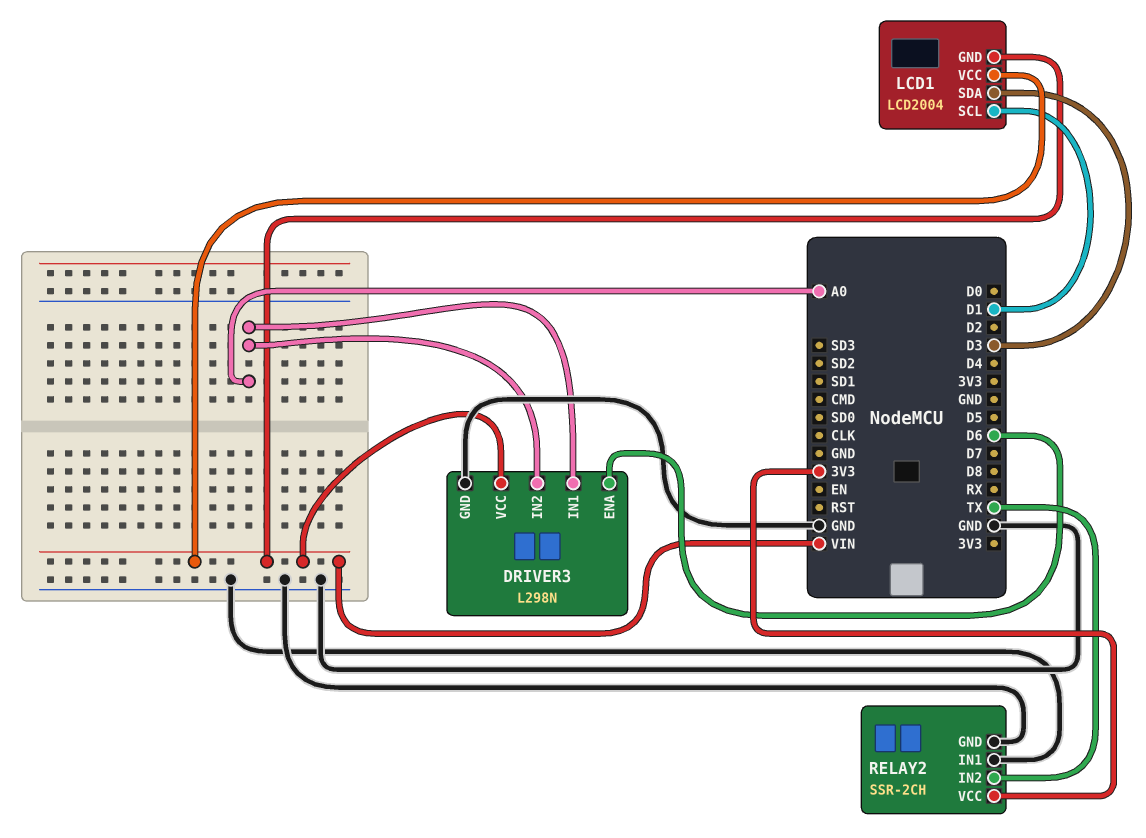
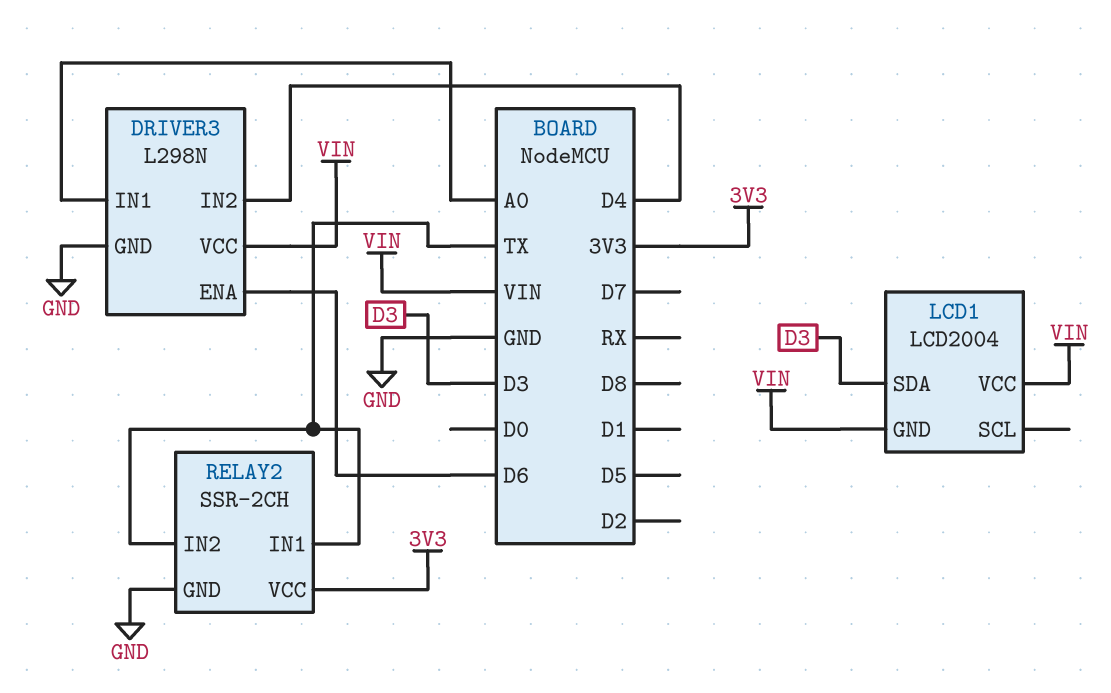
DRIVER3 pin IN2: A0 -> D4
LCD1 pin SCL: D1 -> none
RELAY2 pin IN1: GND -> TX

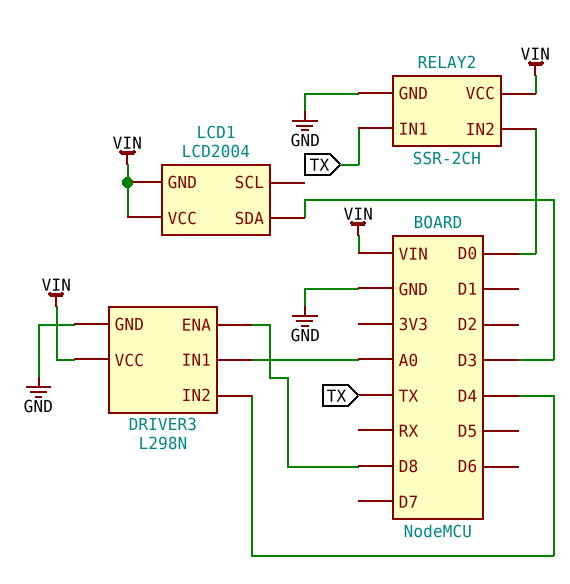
DRIVER3 pin ENA: D6 -> D8
RELAY2 pin IN2: TX -> D0
RELAY2 pin VCC: 3V3 -> VIN

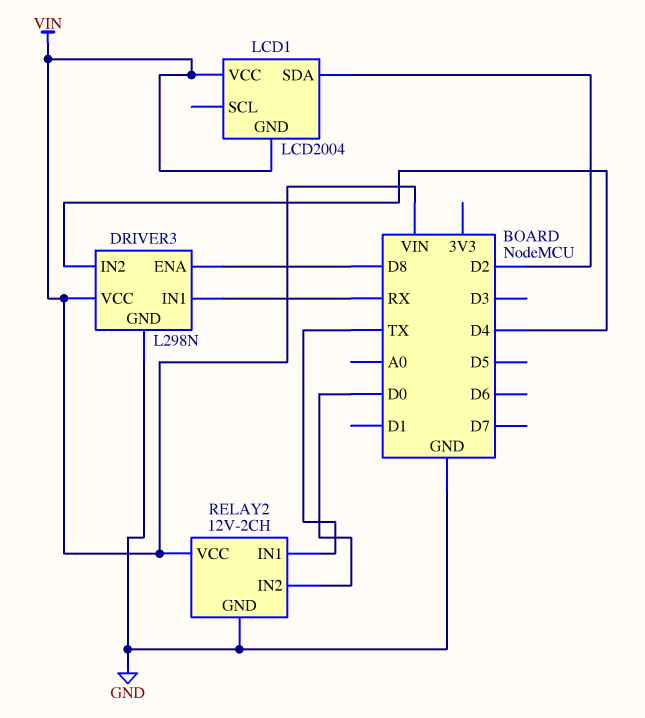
DRIVER3 pin IN1: A0 -> RX
LCD1 pin SDA: D3 -> D2
RELAY2: SSR-2CH -> 12V-2CH

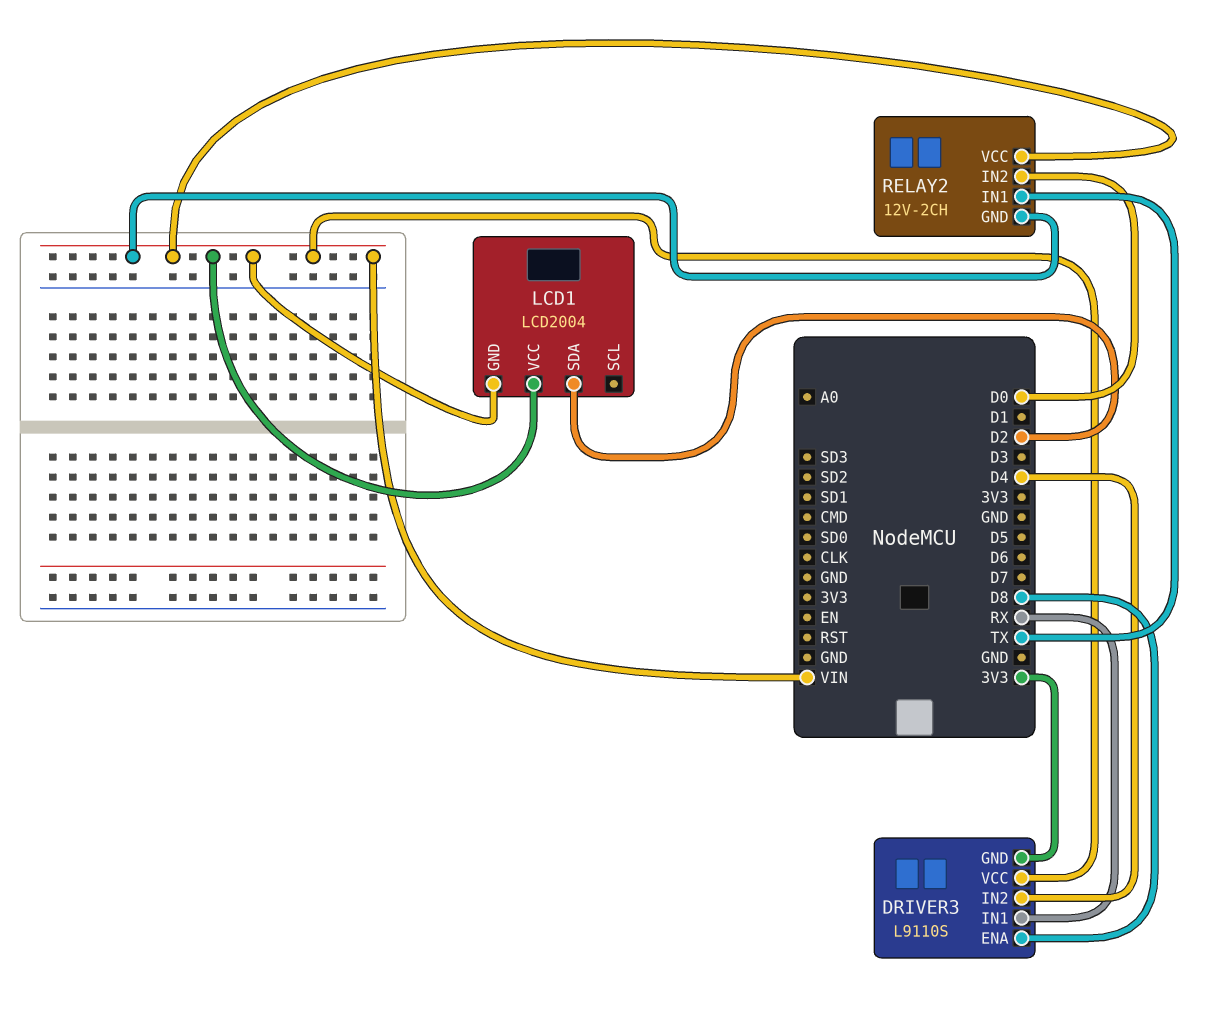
DRIVER3: L298N -> L9110S
DRIVER3 pin GND: GND -> 3V3
RELAY2 pin GND: GND -> VIN

